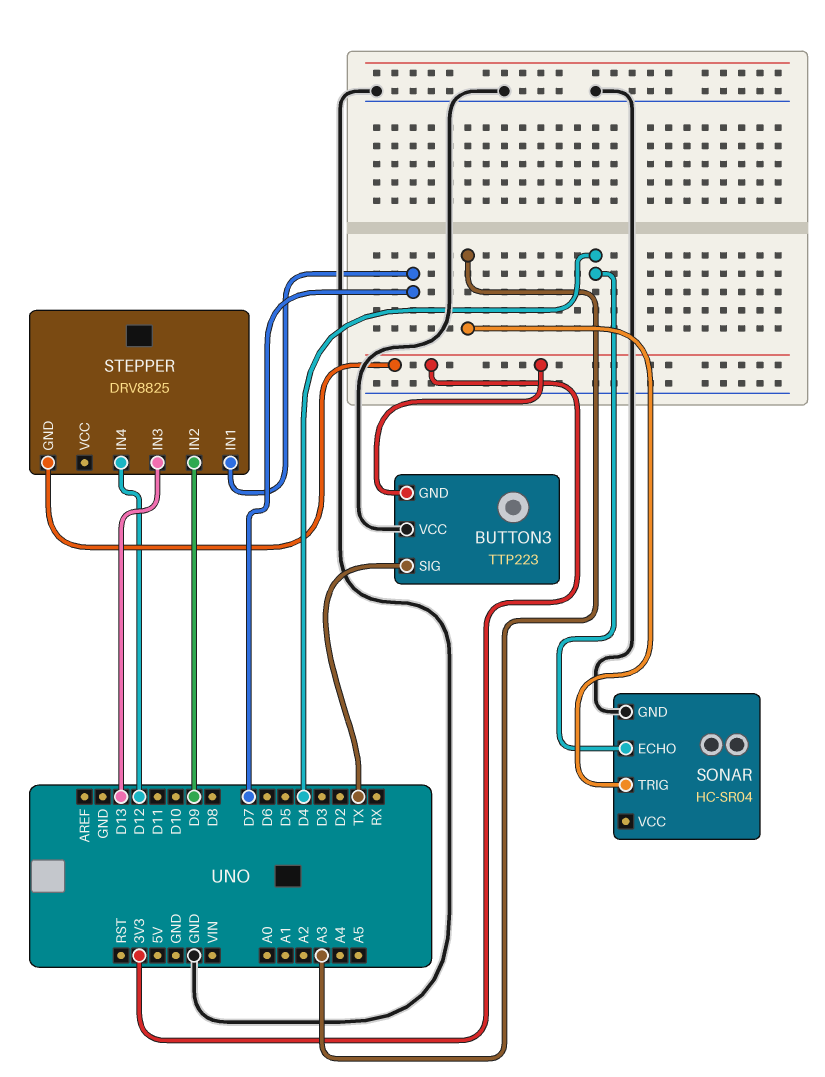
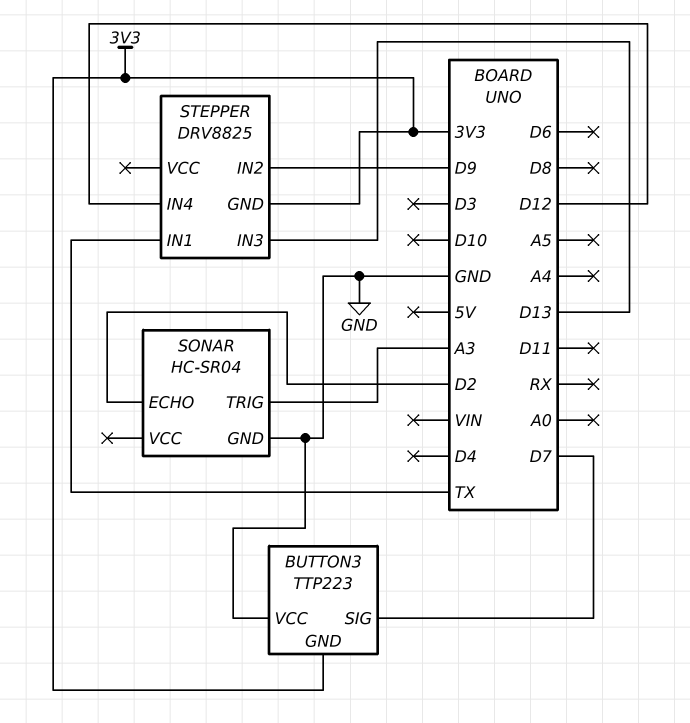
BUTTON3 pin SIG: TX -> D7
SONAR pin ECHO: D4 -> D2
STEPPER pin IN1: D7 -> TX

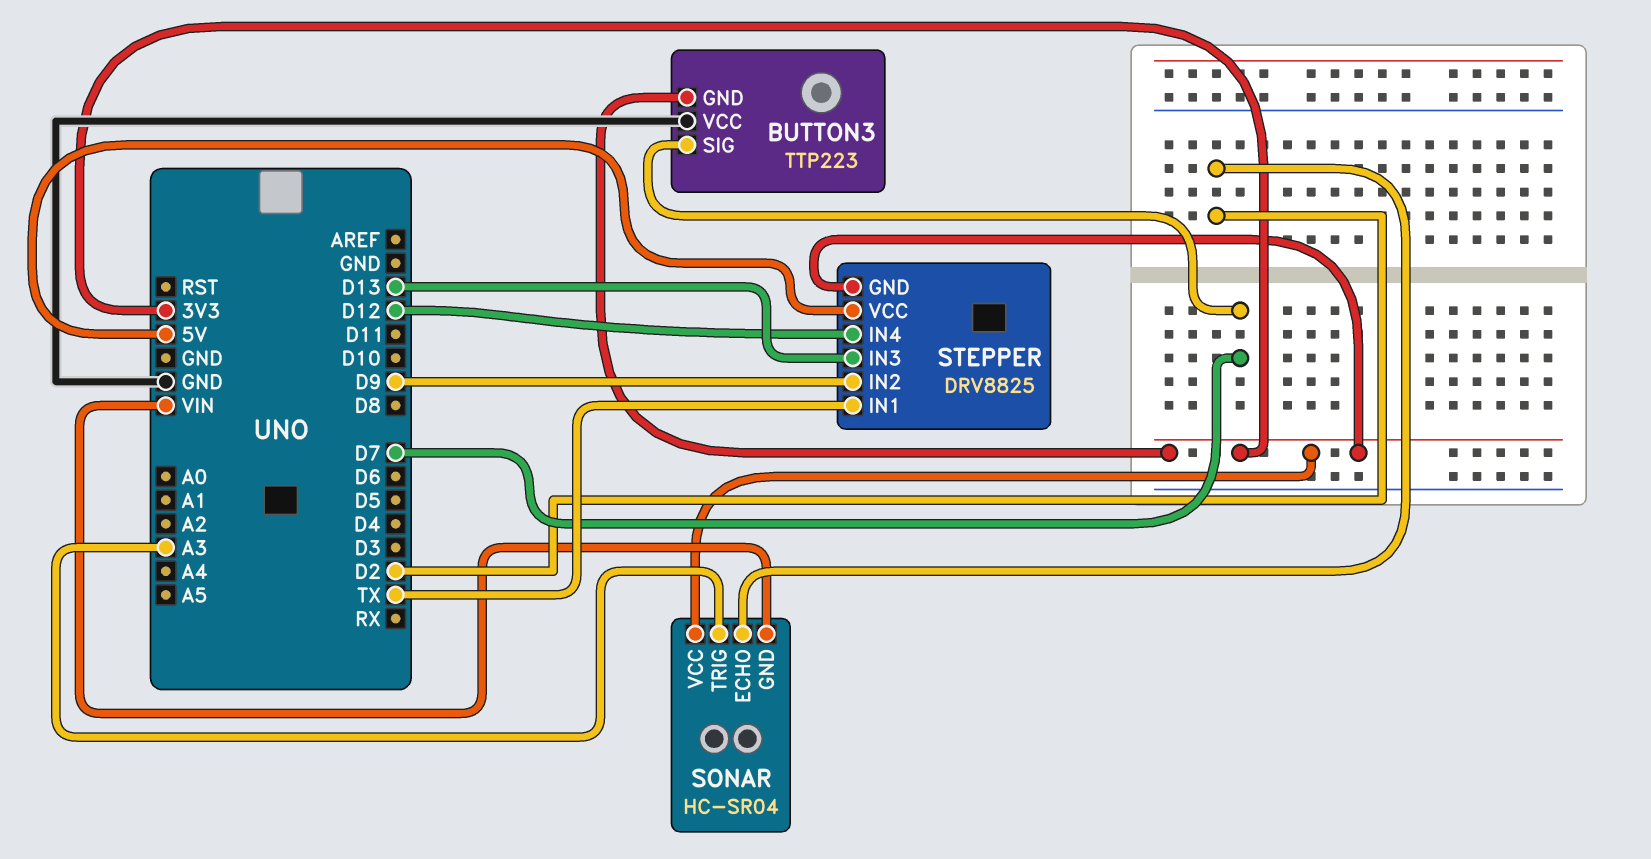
SONAR pin GND: GND -> VIN
SONAR pin VCC: none -> 3V3
STEPPER pin VCC: none -> 5V

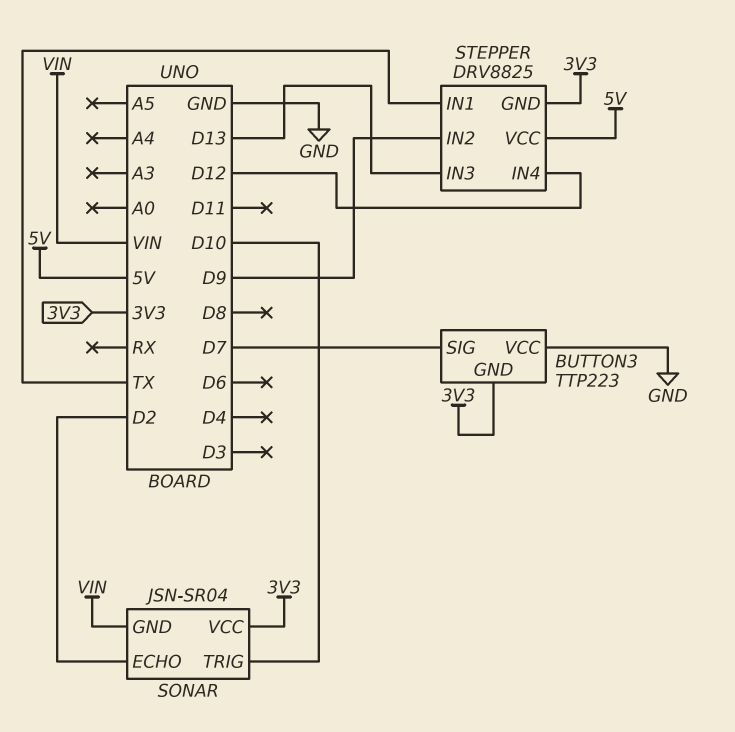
SONAR: HC-SR04 -> JSN-SR04
SONAR pin TRIG: A3 -> D10

